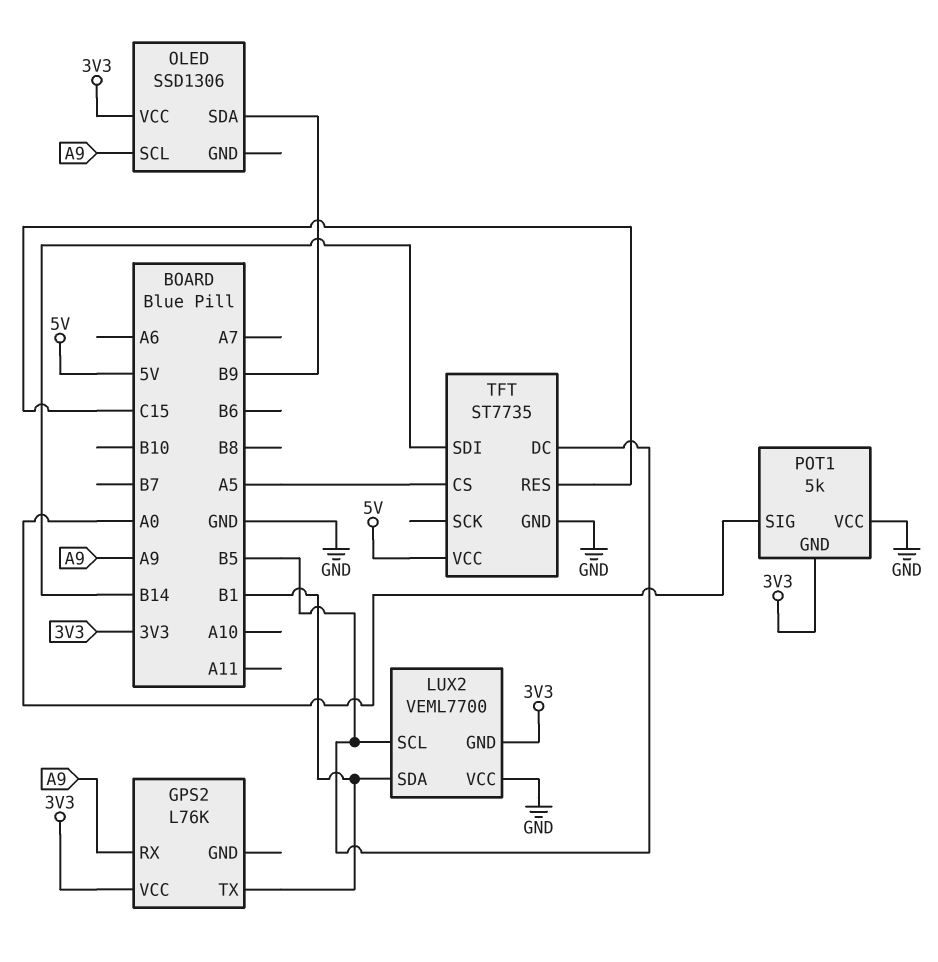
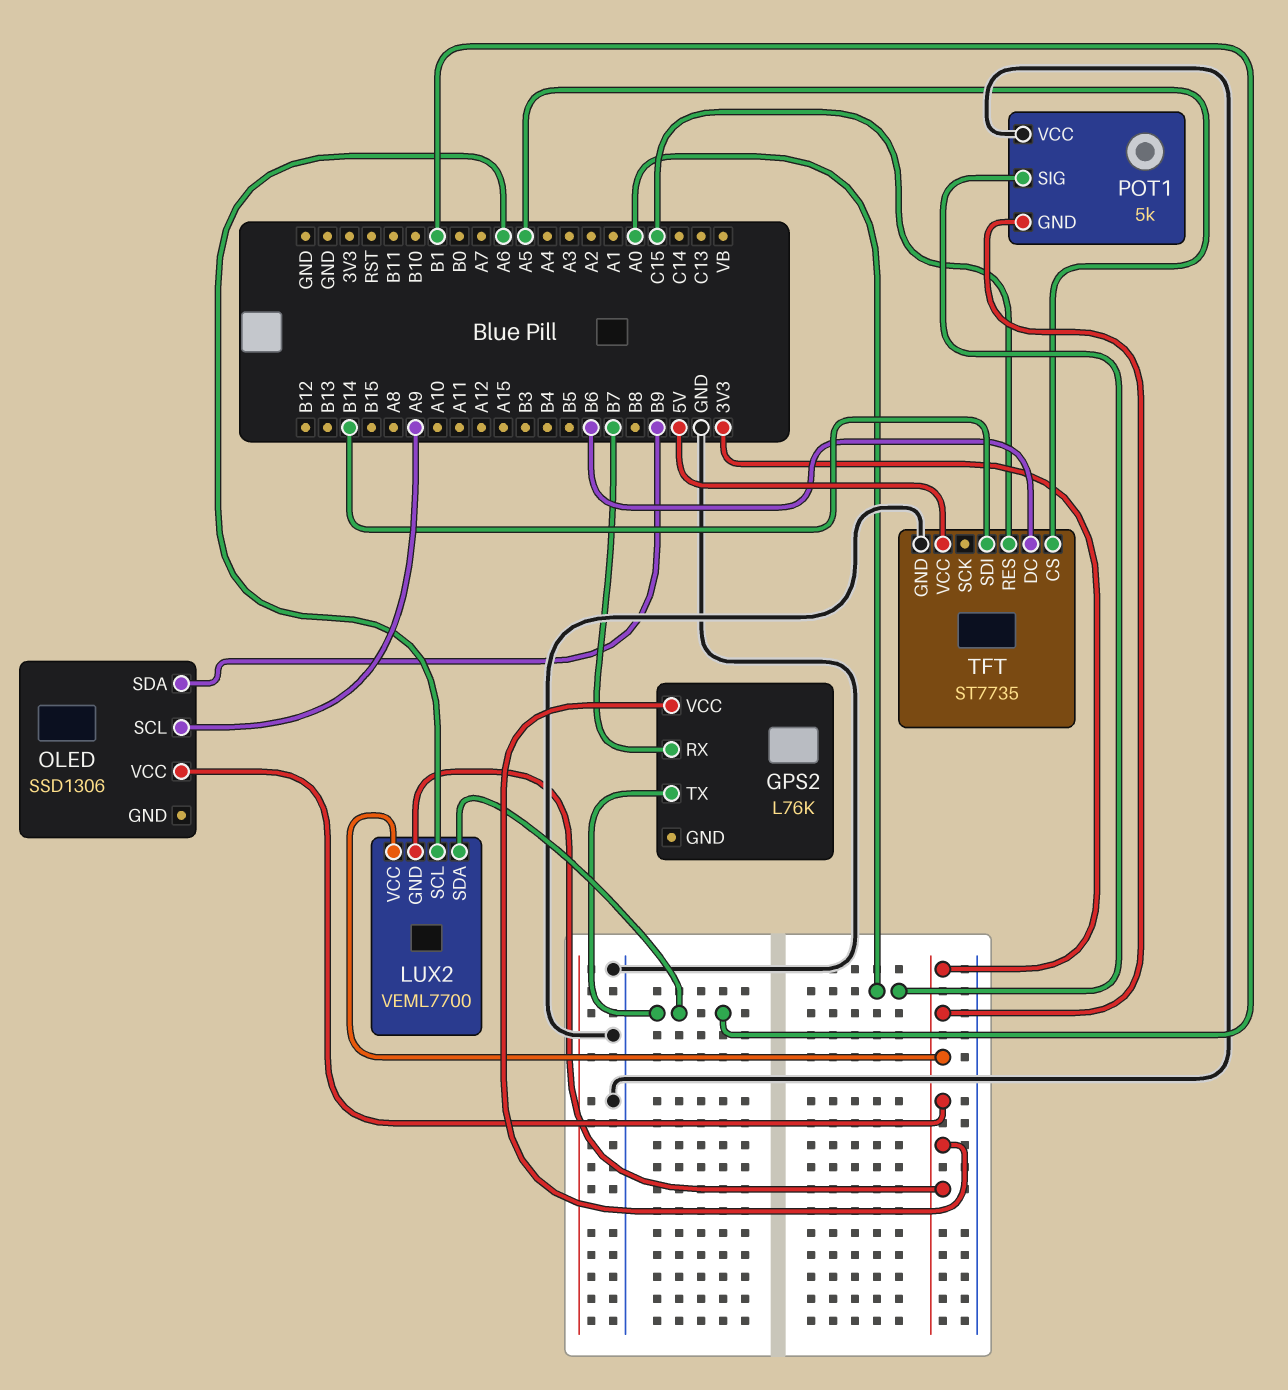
GPS2 pin RX: A9 -> B7
LUX2 pin SCL: B5 -> A6
LUX2 pin VCC: GND -> 3V3
TFT pin DC: B5 -> B6

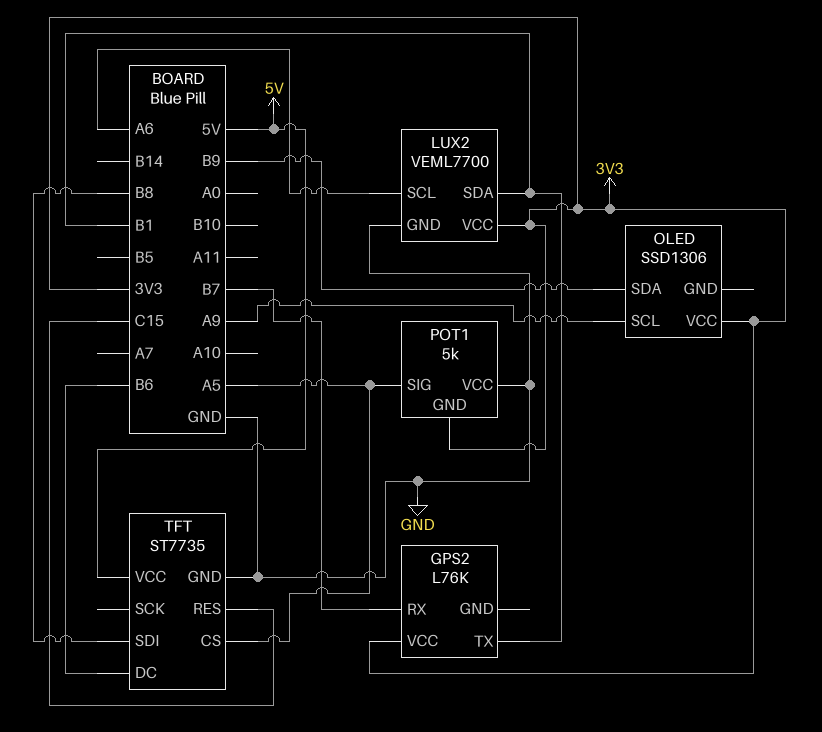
LUX2 pin GND: 3V3 -> GND
POT1 pin SIG: A0 -> A5
TFT pin SDI: B14 -> B8

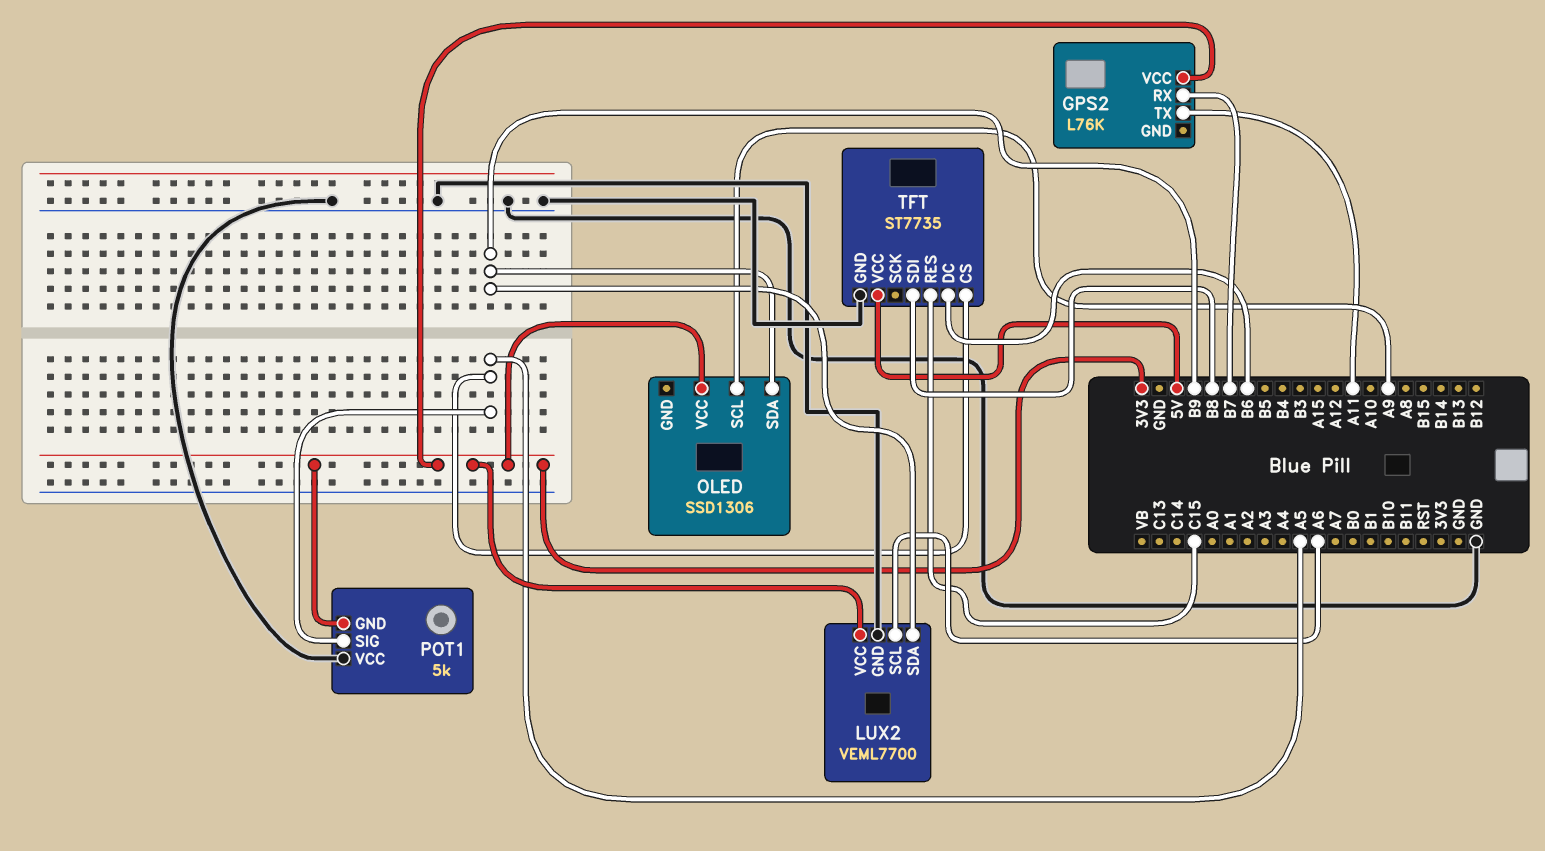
GPS2 pin TX: B1 -> A11
LUX2 pin SDA: B1 -> B9

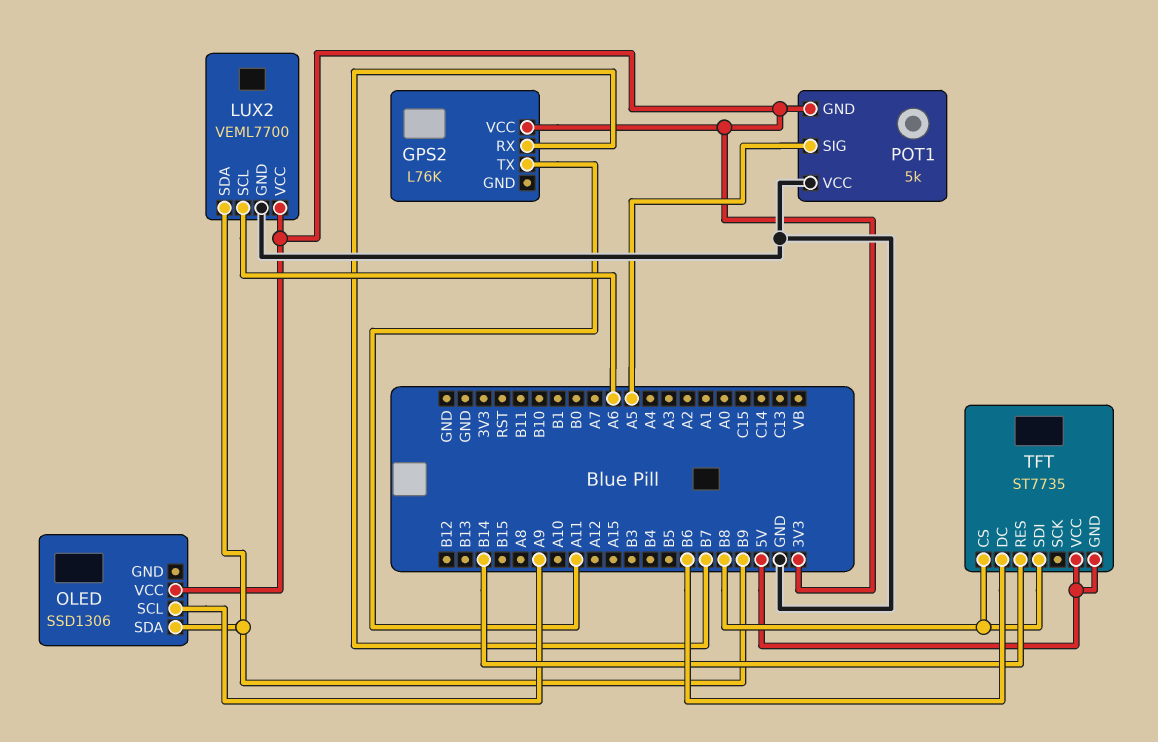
TFT pin CS: A5 -> B8
TFT pin GND: GND -> 5V
TFT pin RES: C15 -> B14

